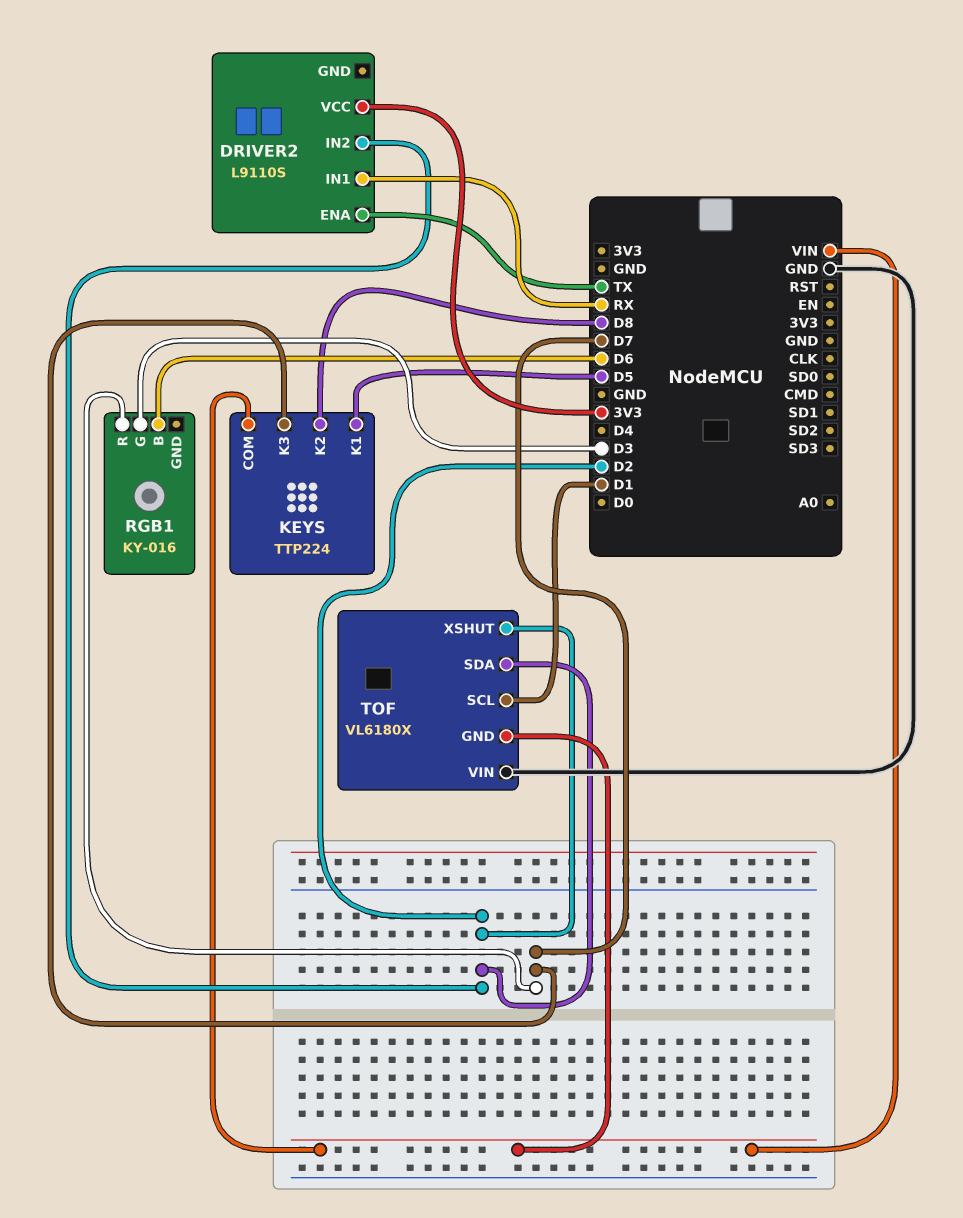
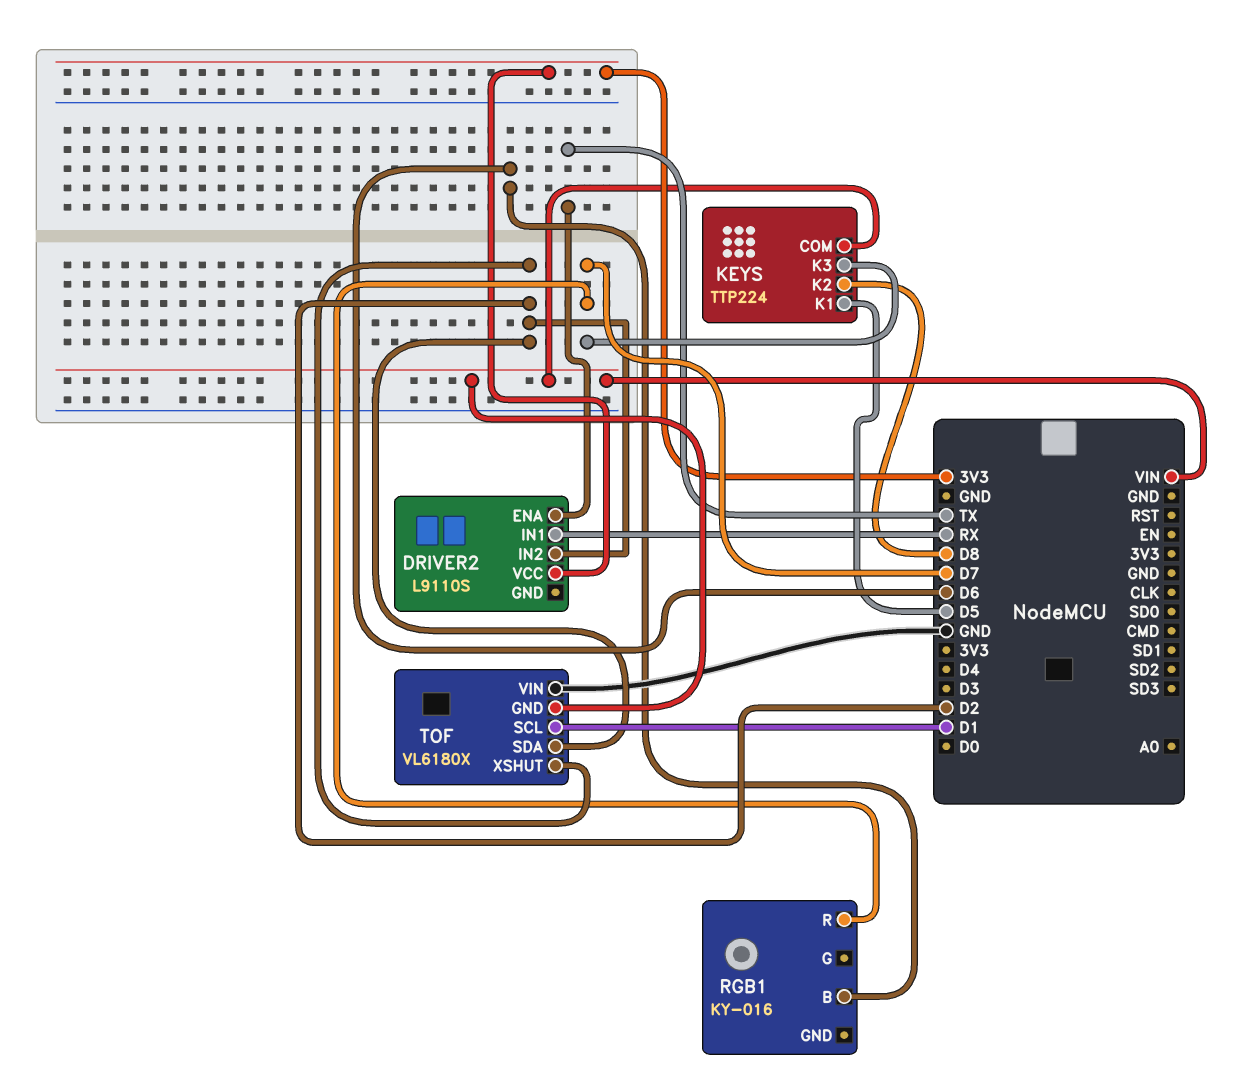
RGB1 pin G: D3 -> none

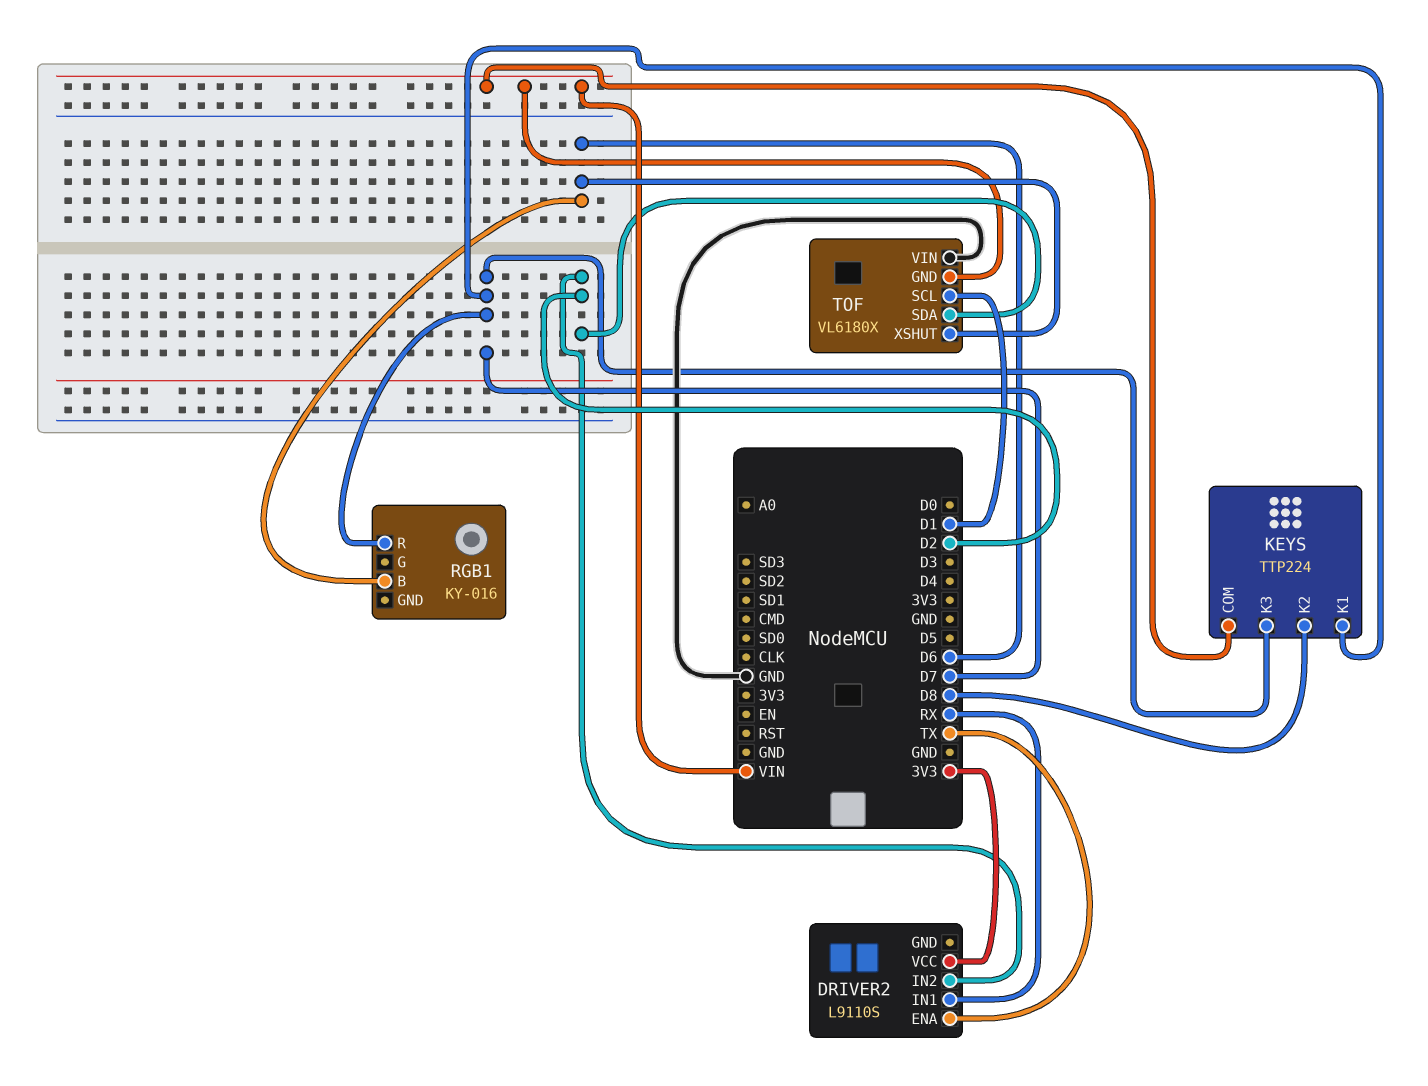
KEYS pin K1: D5 -> D7
TOF pin XSHUT: D2 -> D6

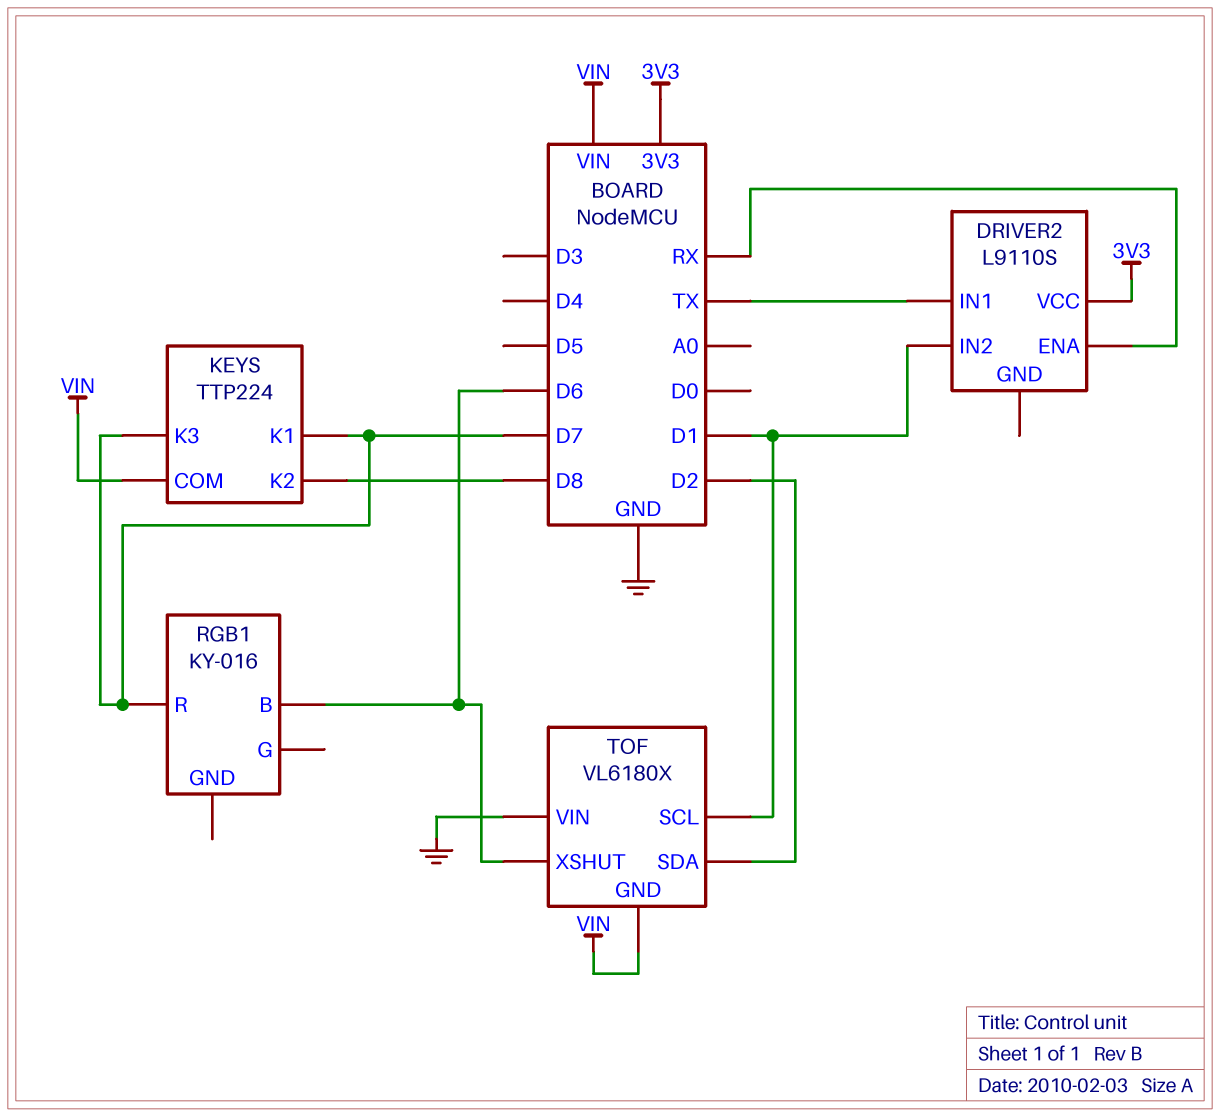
DRIVER2 pin ENA: TX -> RX
DRIVER2 pin IN1: RX -> TX
DRIVER2 pin IN2: D2 -> D1

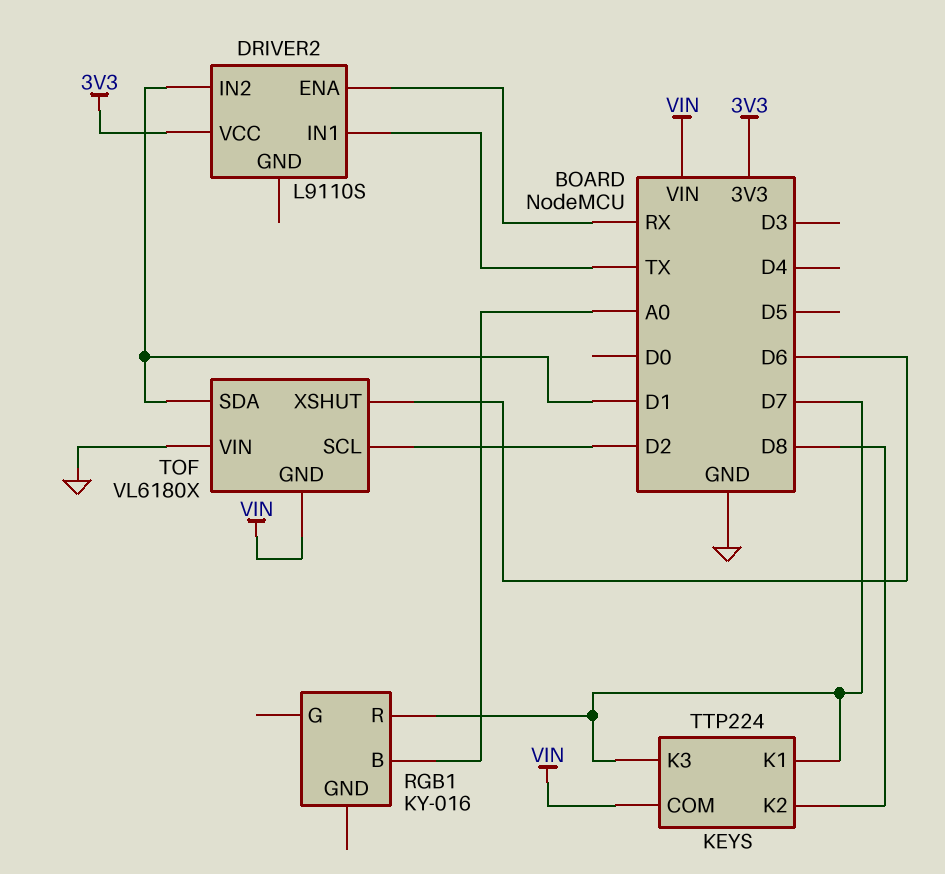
RGB1 pin B: D6 -> A0
TOF pin SCL: D1 -> D2
TOF pin SDA: D2 -> D1

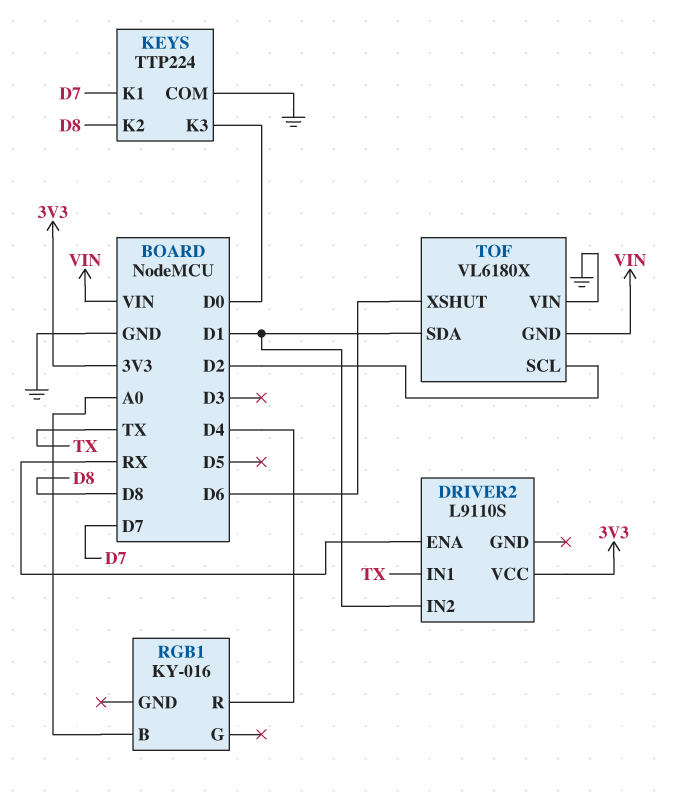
KEYS pin COM: VIN -> GND
KEYS pin K3: D7 -> D0
RGB1 pin R: D7 -> D4

